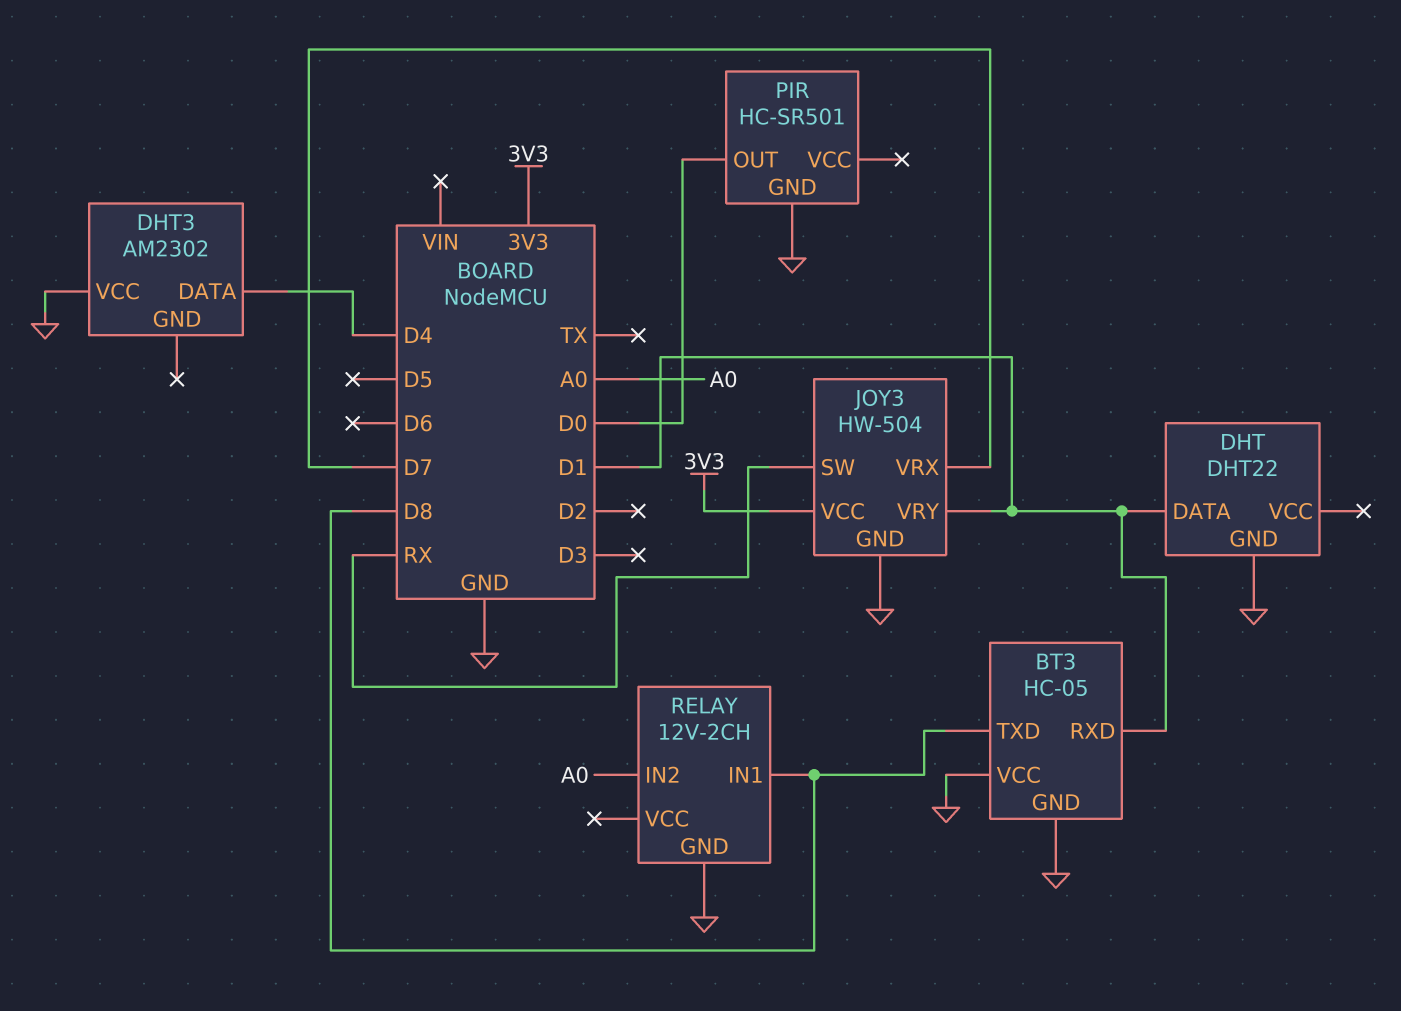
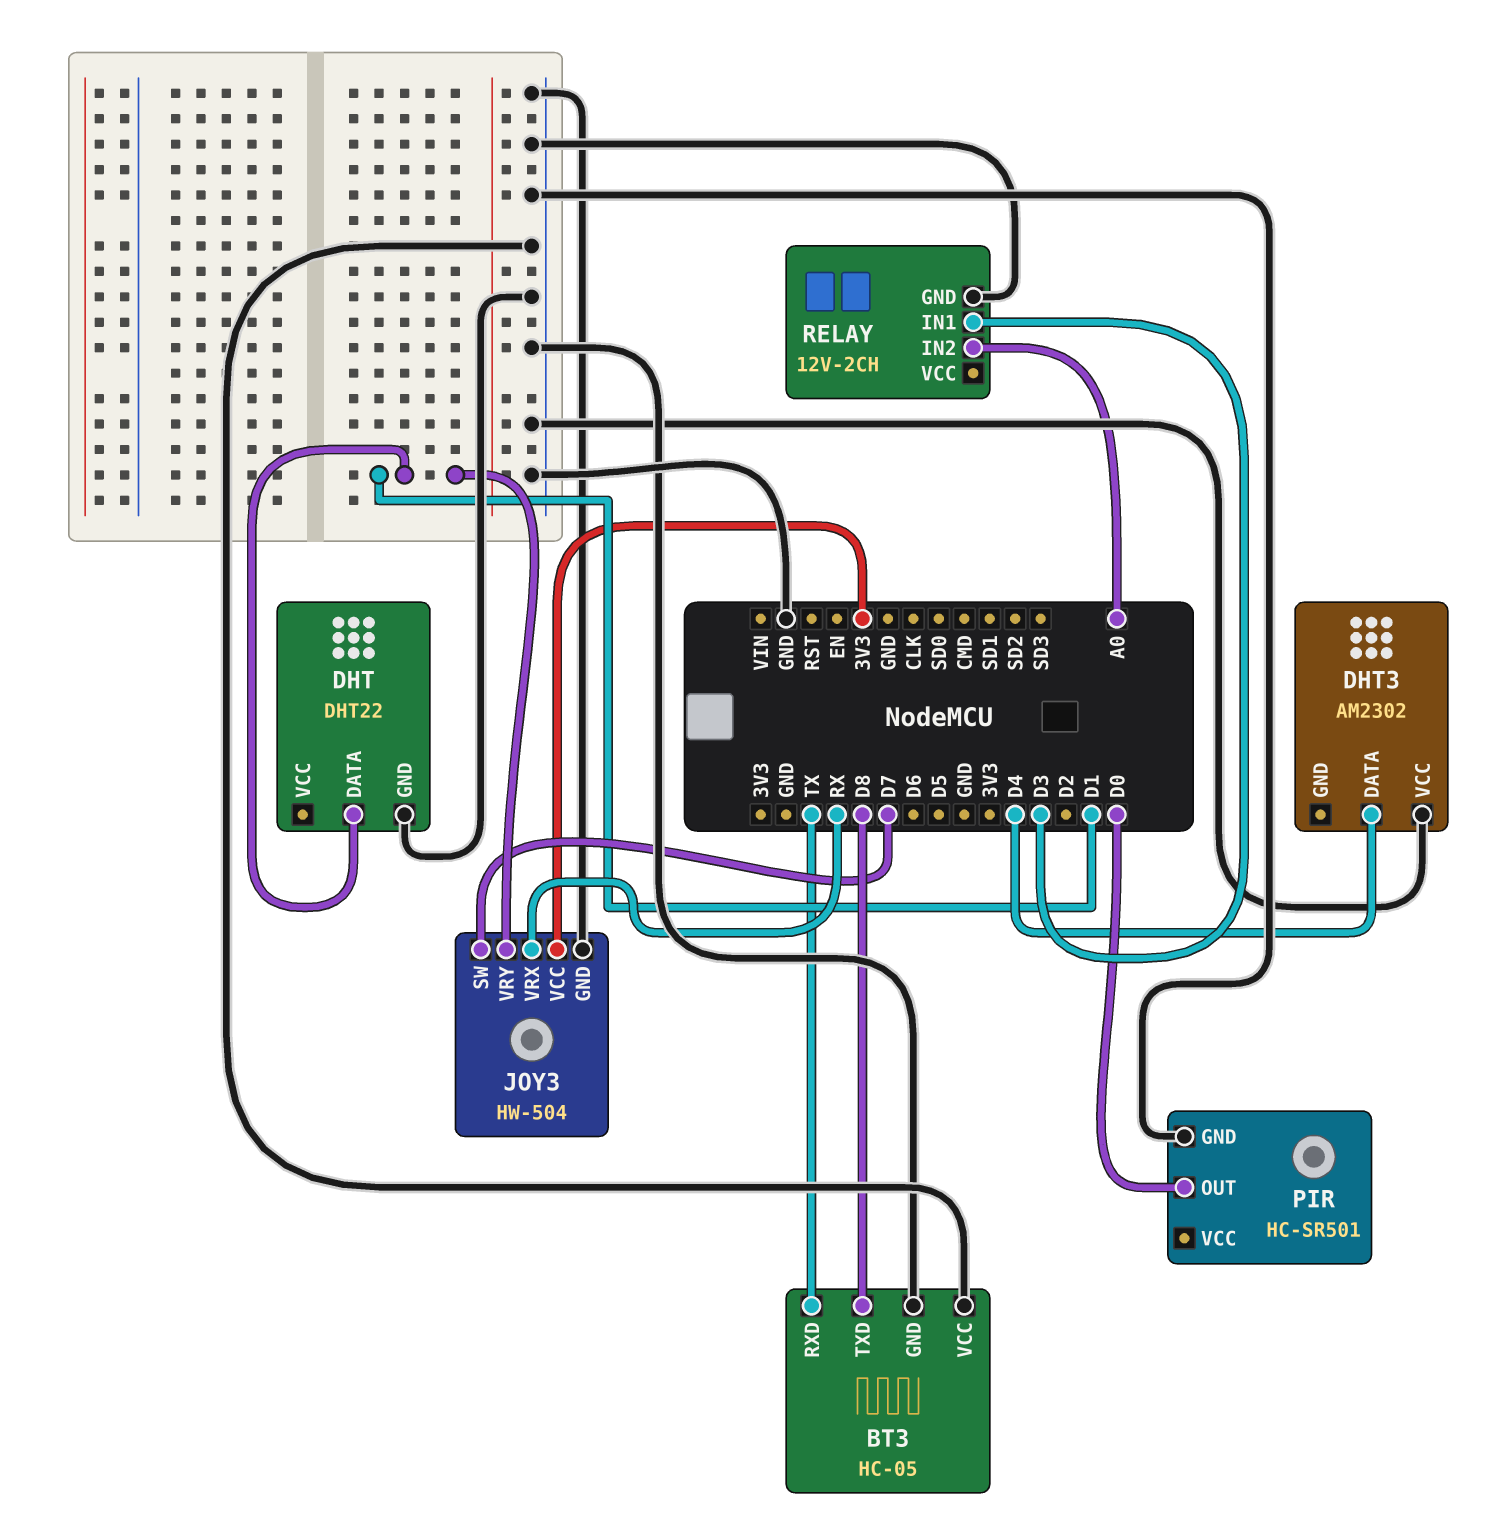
BT3 pin RXD: D1 -> TX
JOY3 pin SW: RX -> D7
JOY3 pin VRX: D7 -> RX
RELAY pin IN1: D8 -> D3

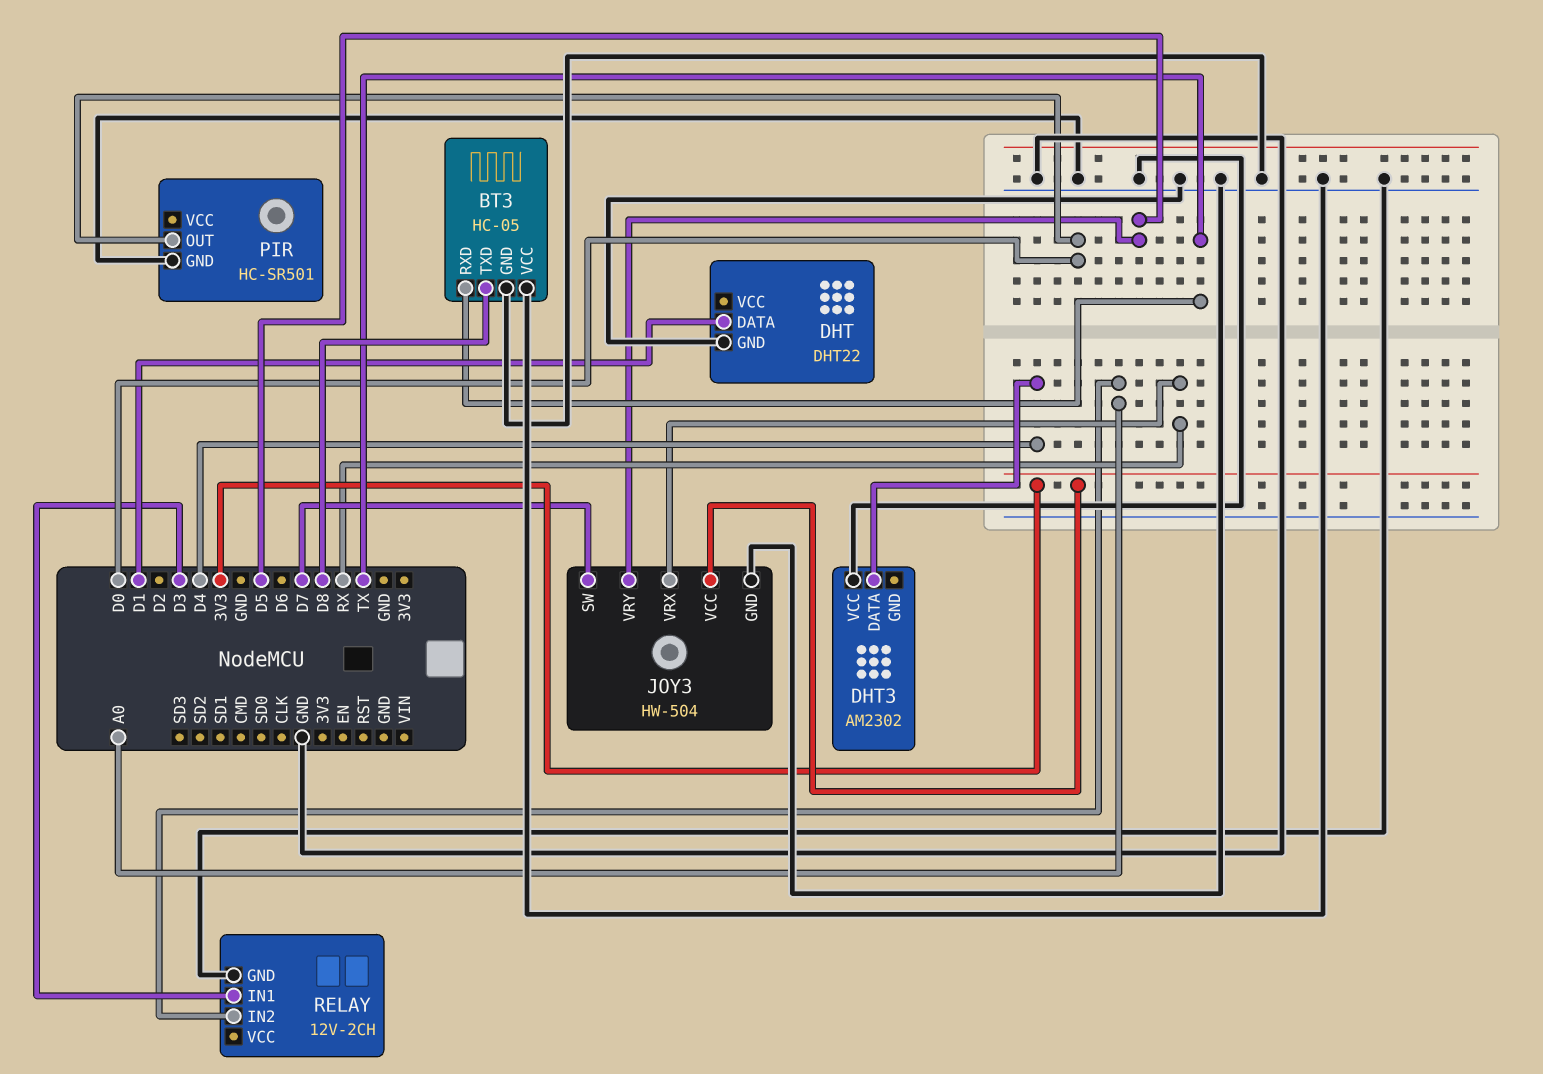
JOY3 pin VRY: D1 -> D5

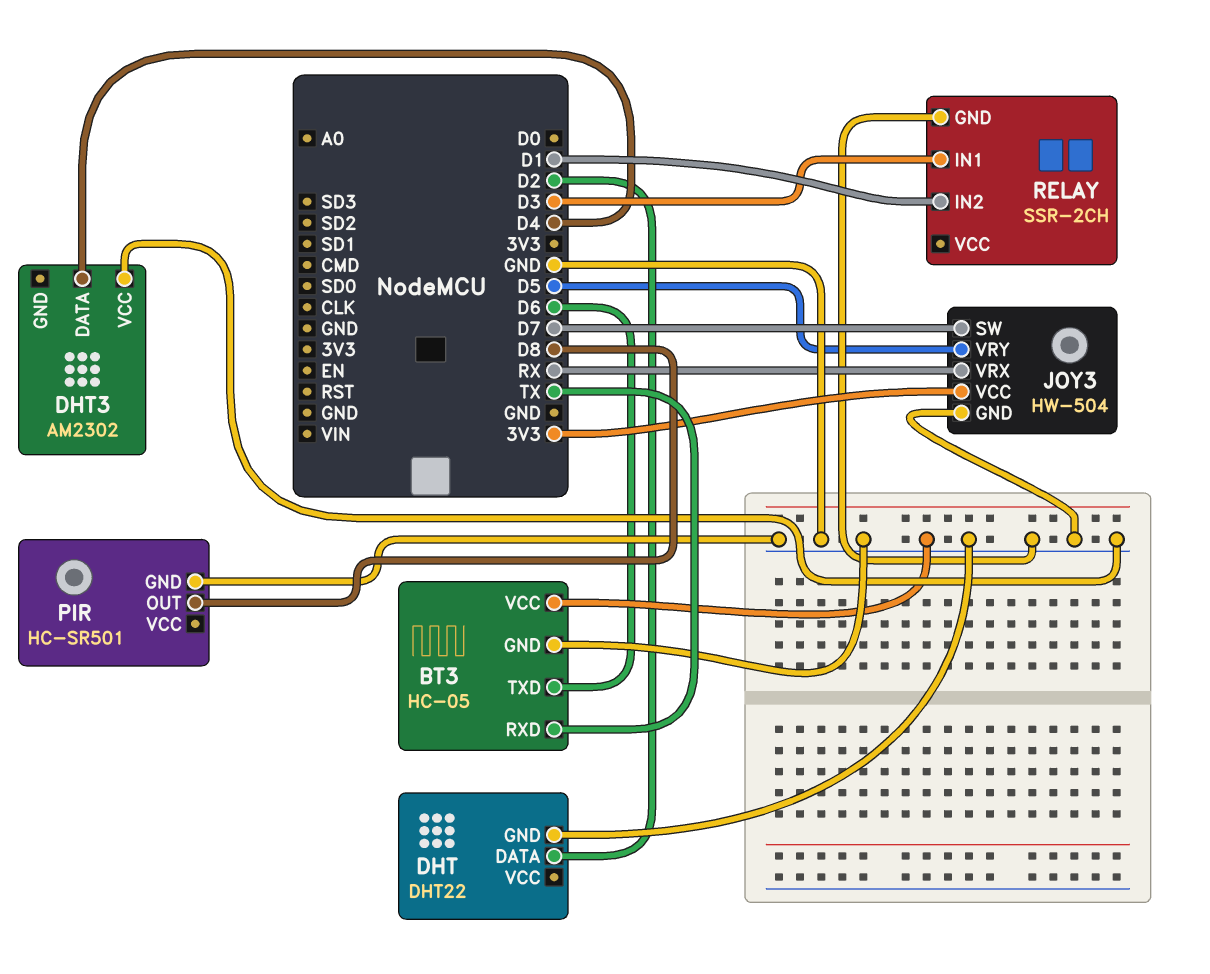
BT3 pin TXD: D8 -> D6
DHT pin DATA: D1 -> D2
PIR pin OUT: D0 -> D8
RELAY: 12V-2CH -> SSR-2CH
RELAY pin IN2: A0 -> D1

